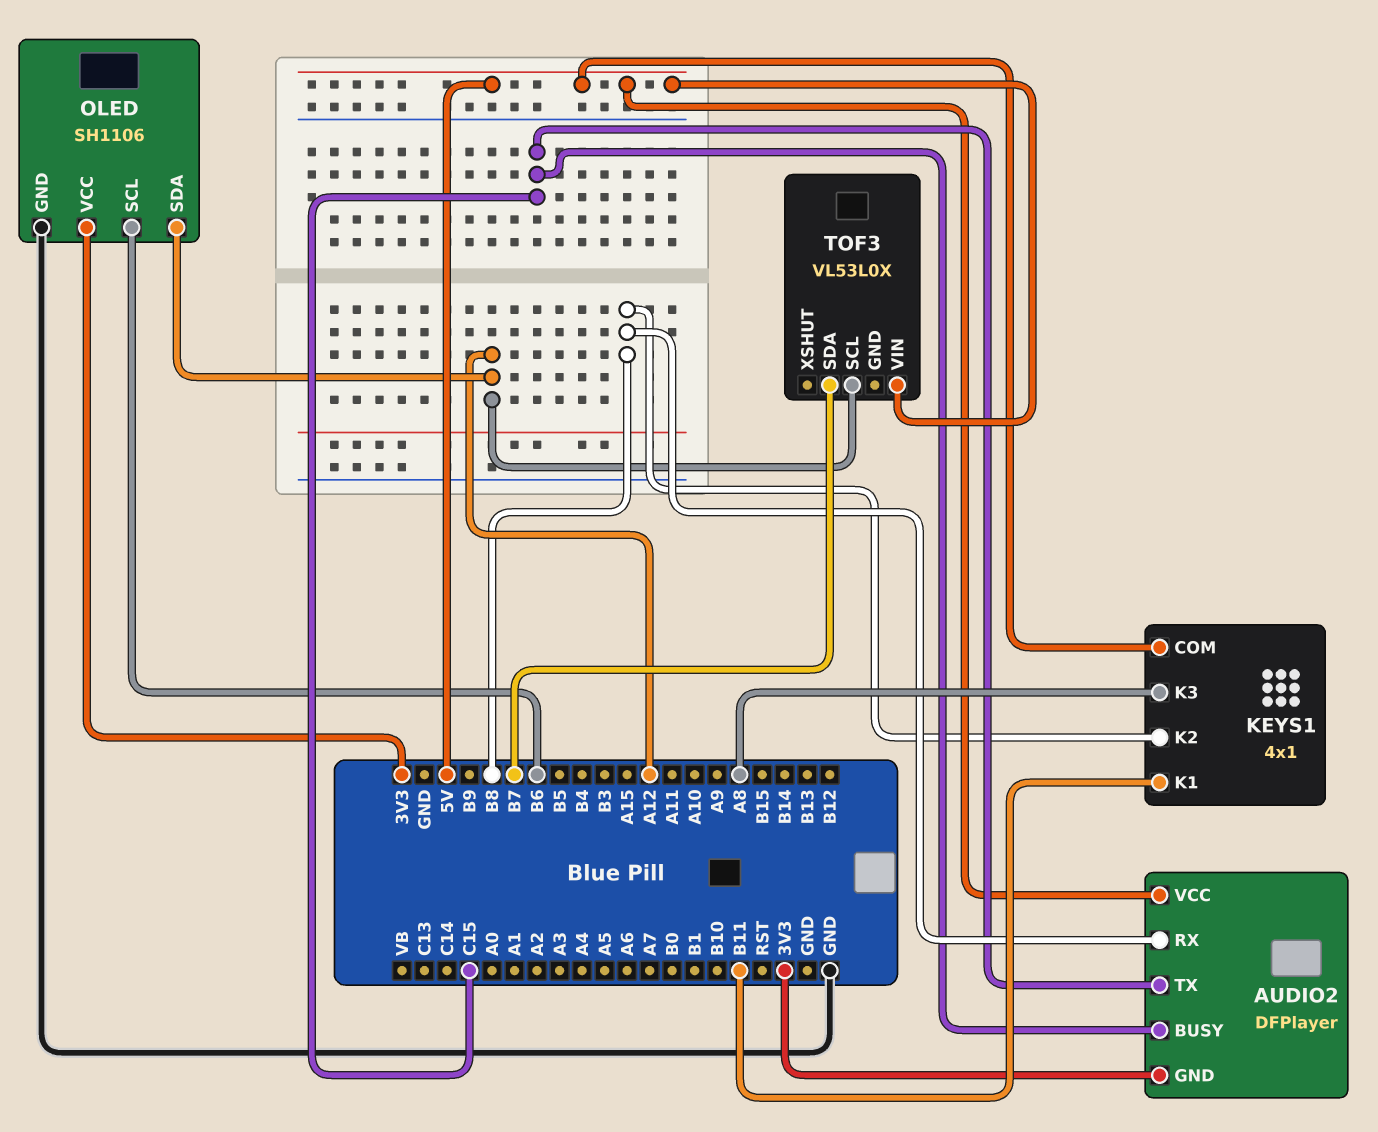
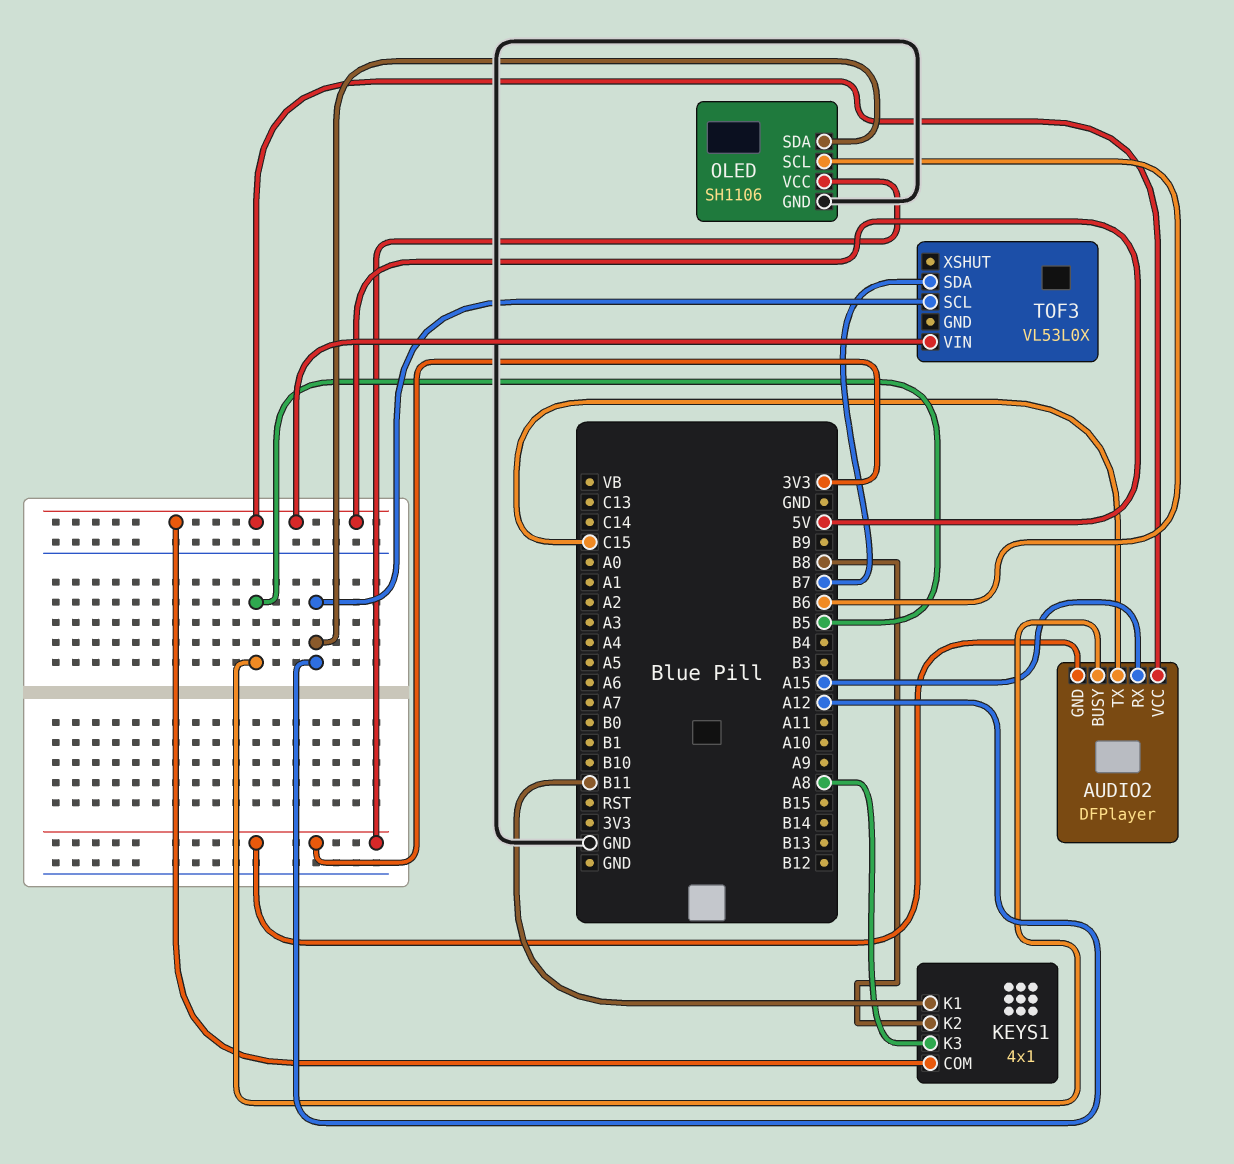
AUDIO2 pin BUSY: C15 -> B5
AUDIO2 pin RX: B8 -> A15

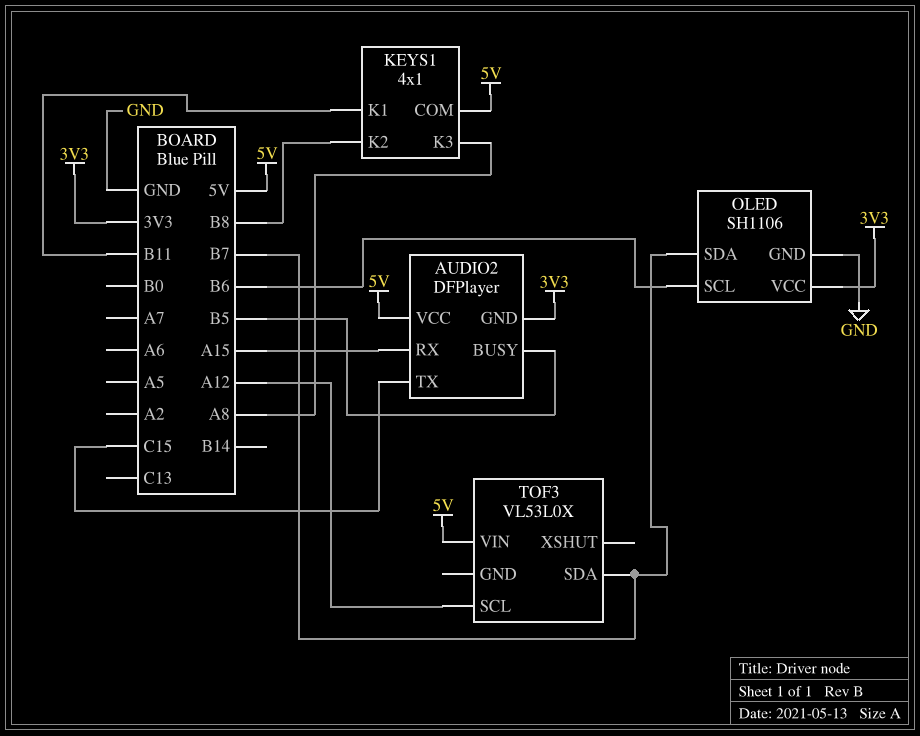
OLED pin SDA: A12 -> B7

